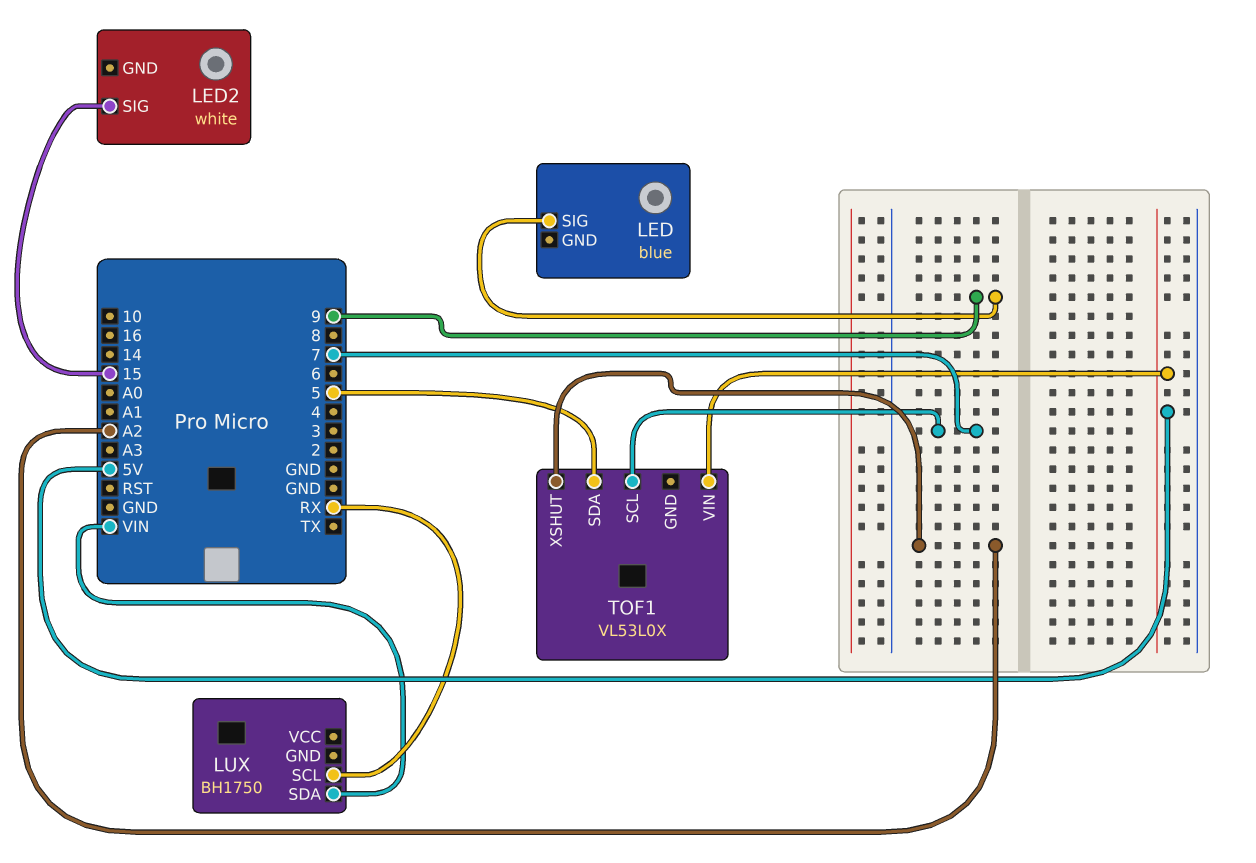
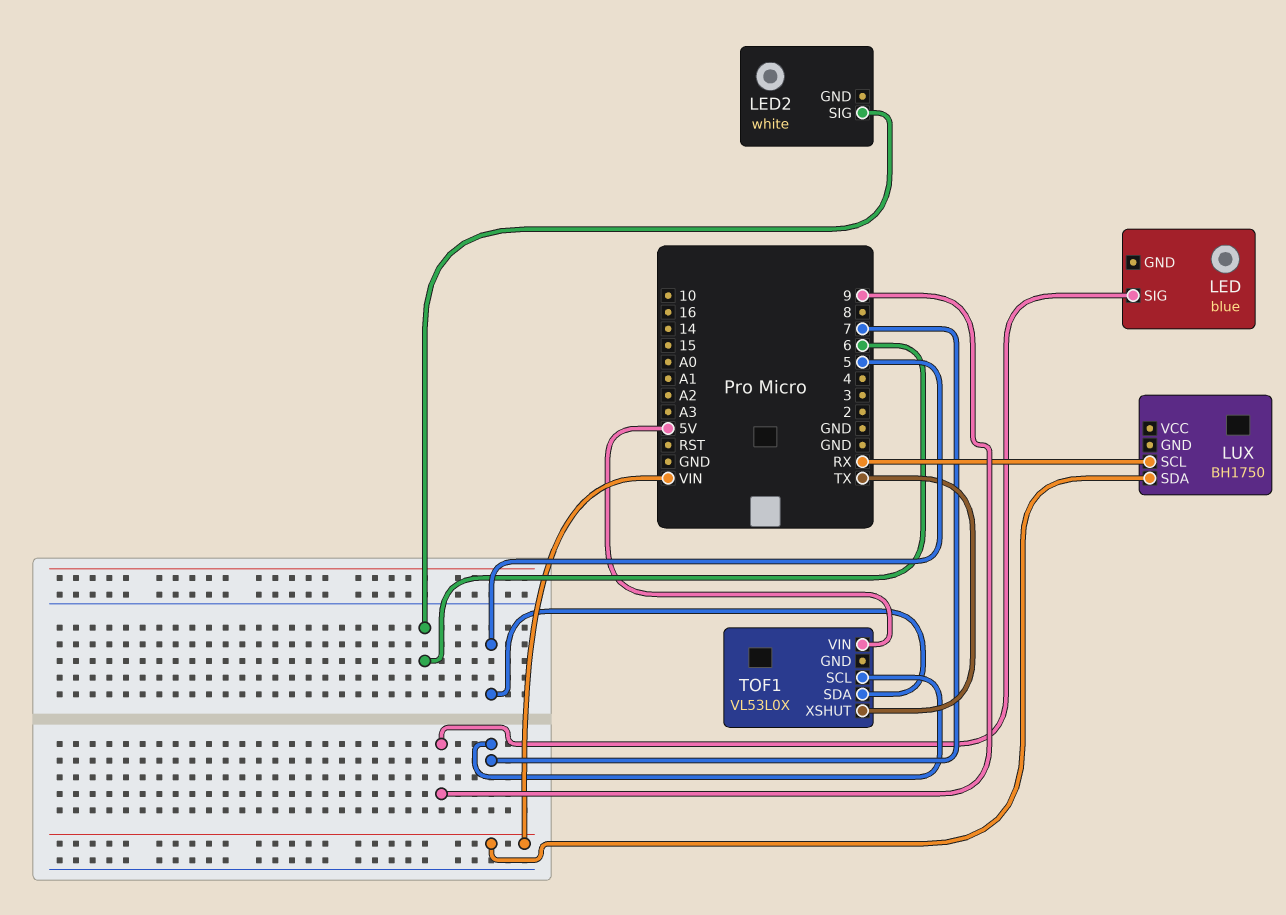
LED2 pin SIG: 15 -> 6
TOF1 pin XSHUT: A2 -> TX

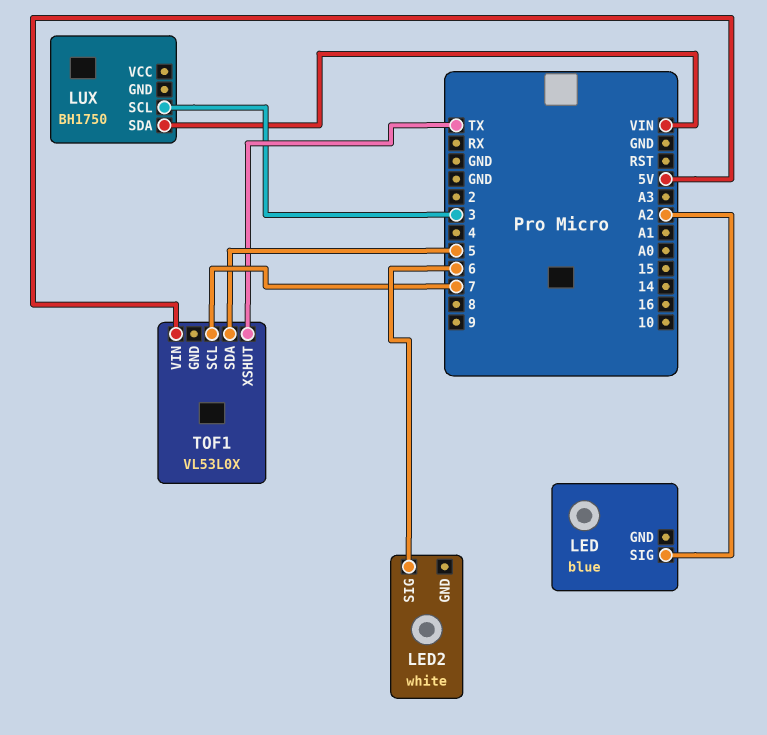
LED pin SIG: 9 -> A2
LUX pin SCL: RX -> 3

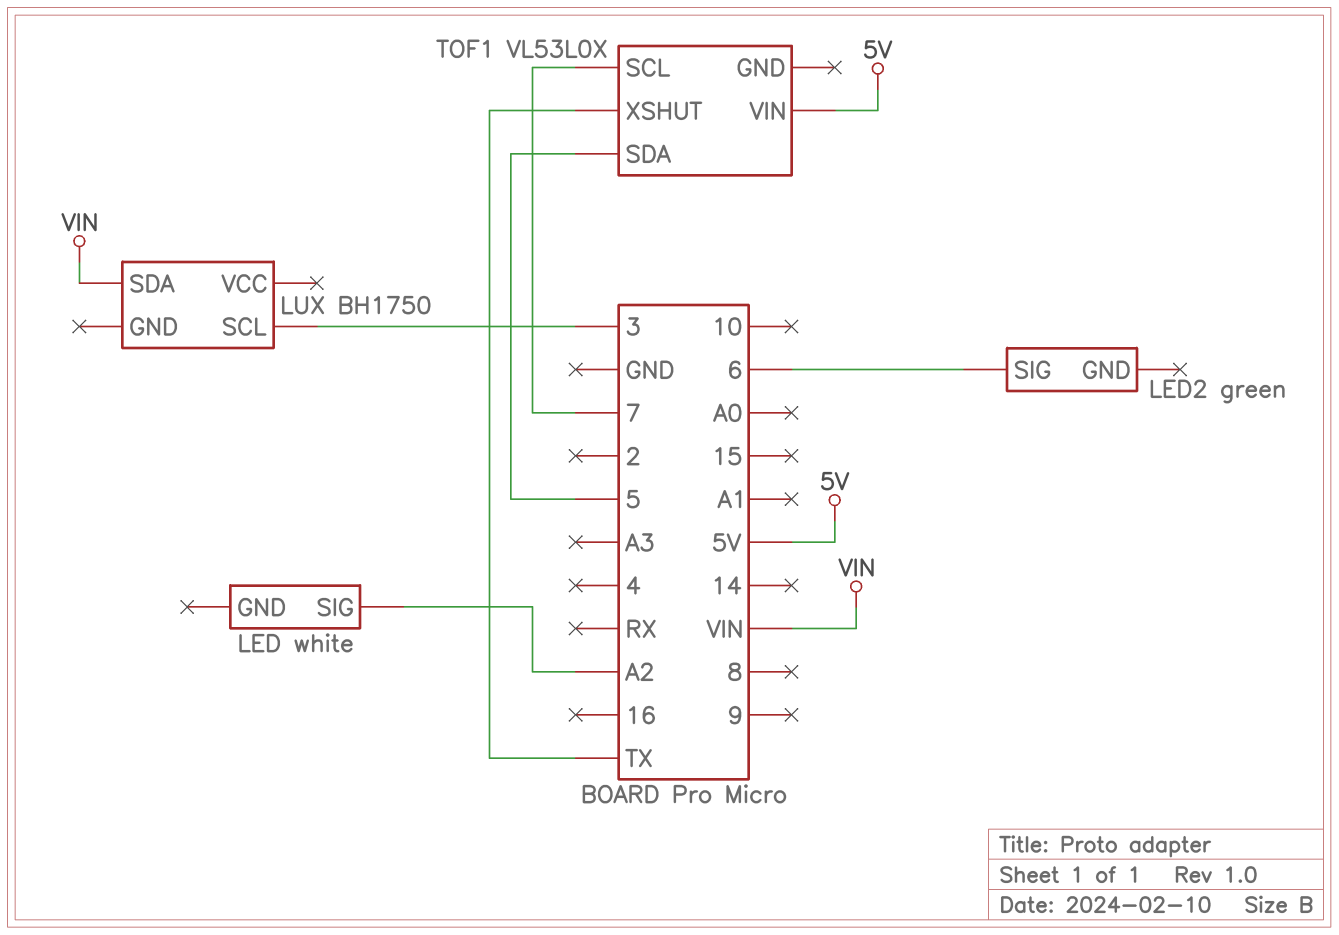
LED: blue -> white
LED2: white -> green

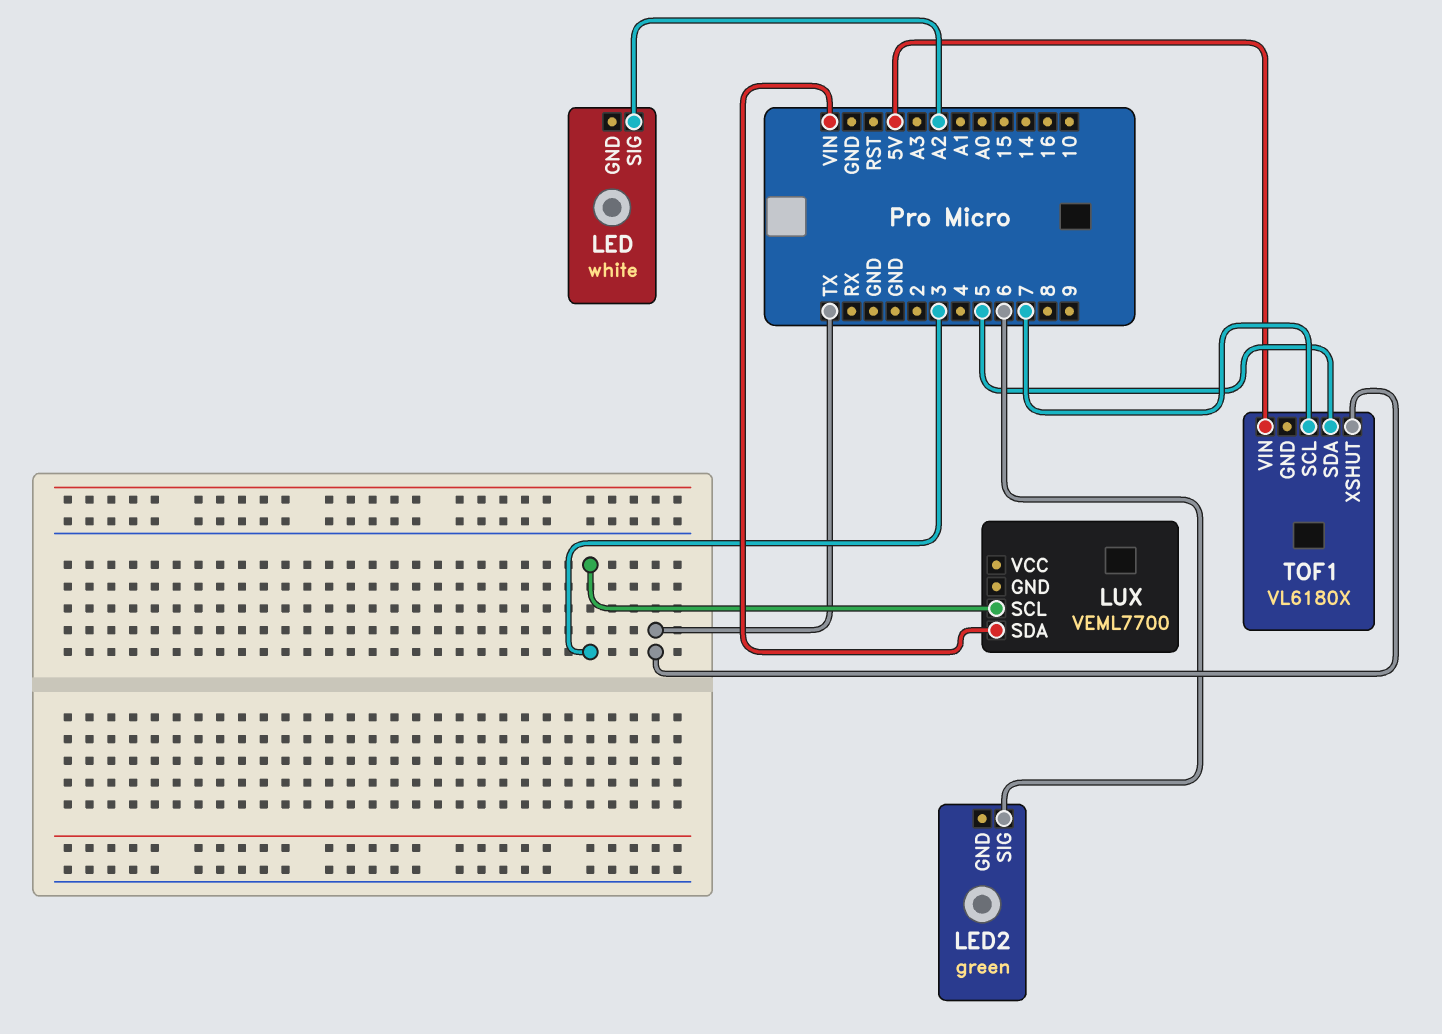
LUX: BH1750 -> VEML7700
TOF1: VL53L0X -> VL6180X

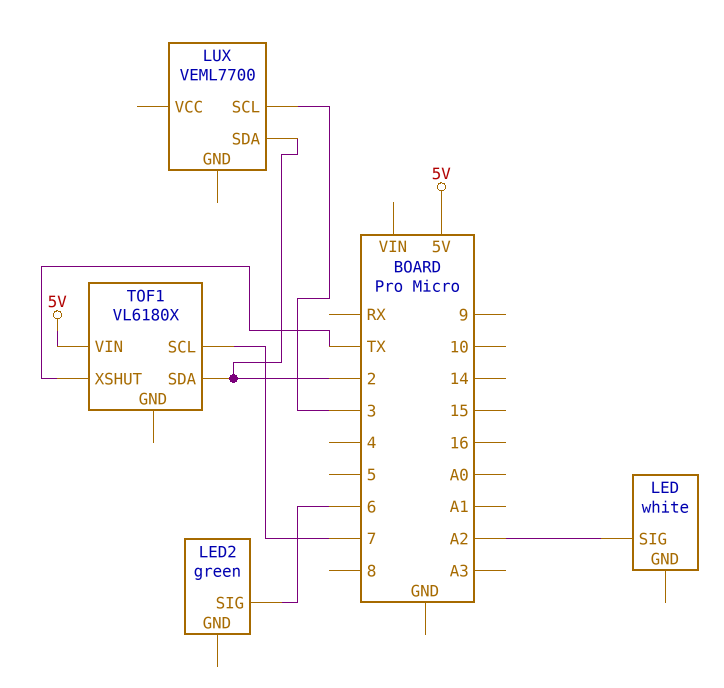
LUX pin SDA: VIN -> 2
TOF1 pin SDA: 5 -> 2

